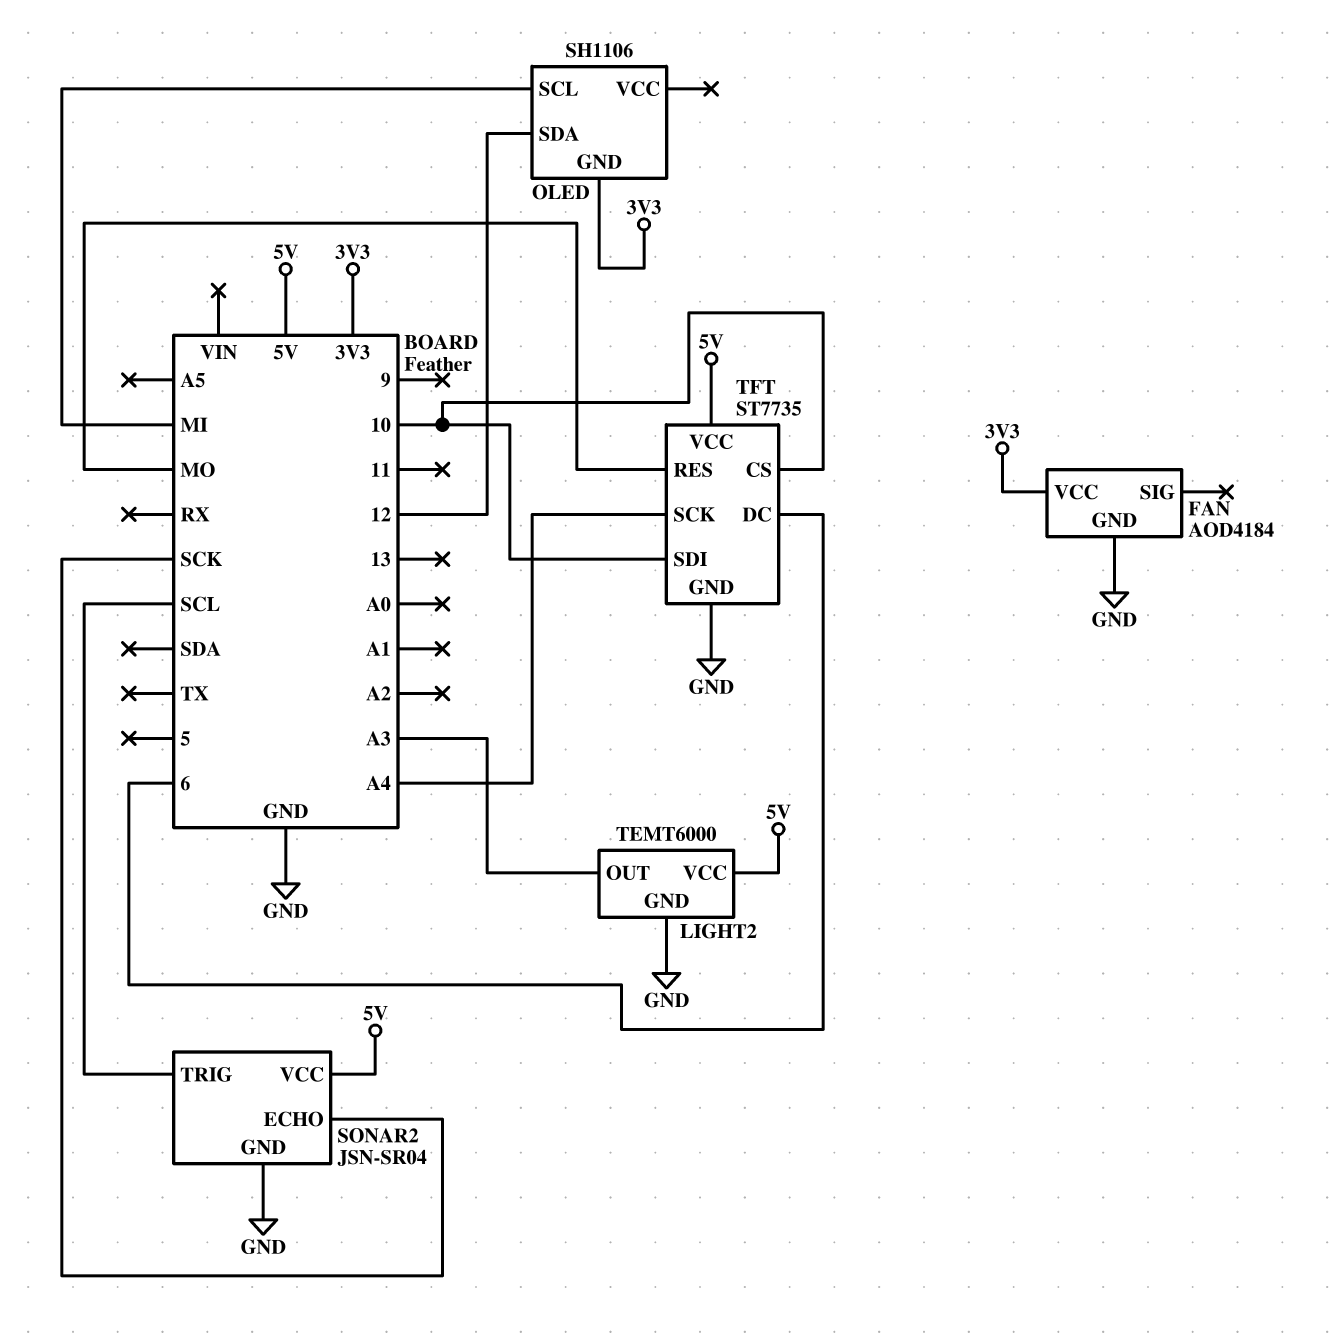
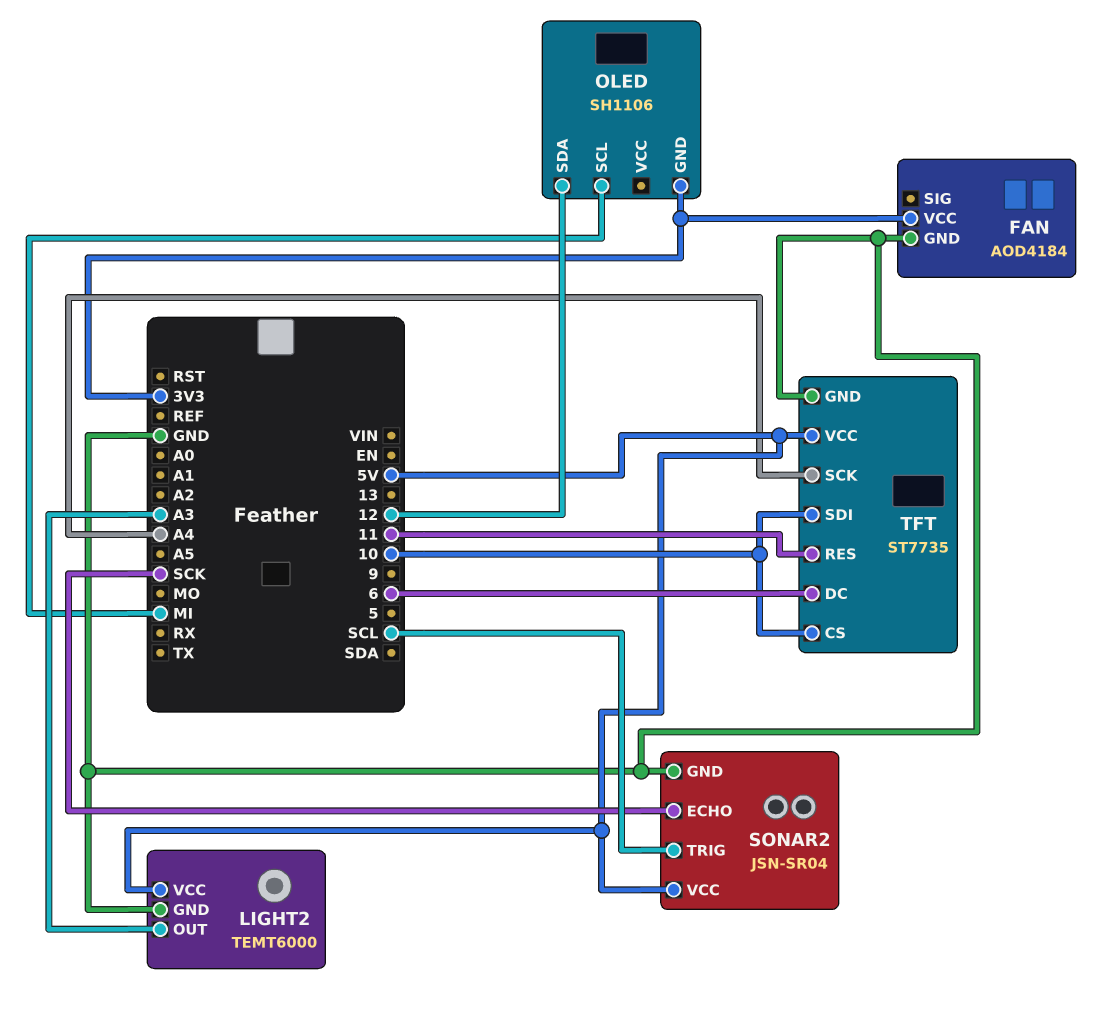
TFT pin RES: MO -> 11

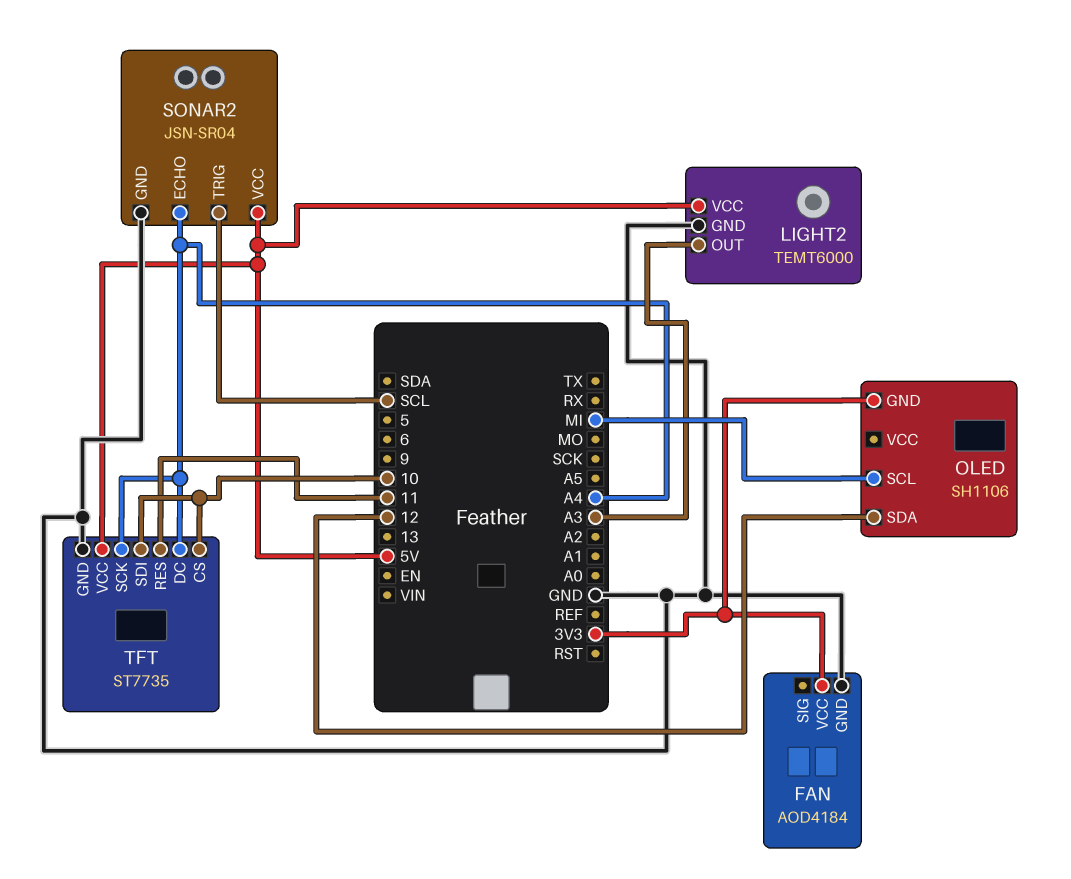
SONAR2 pin ECHO: SCK -> A4
TFT pin DC: 6 -> A4

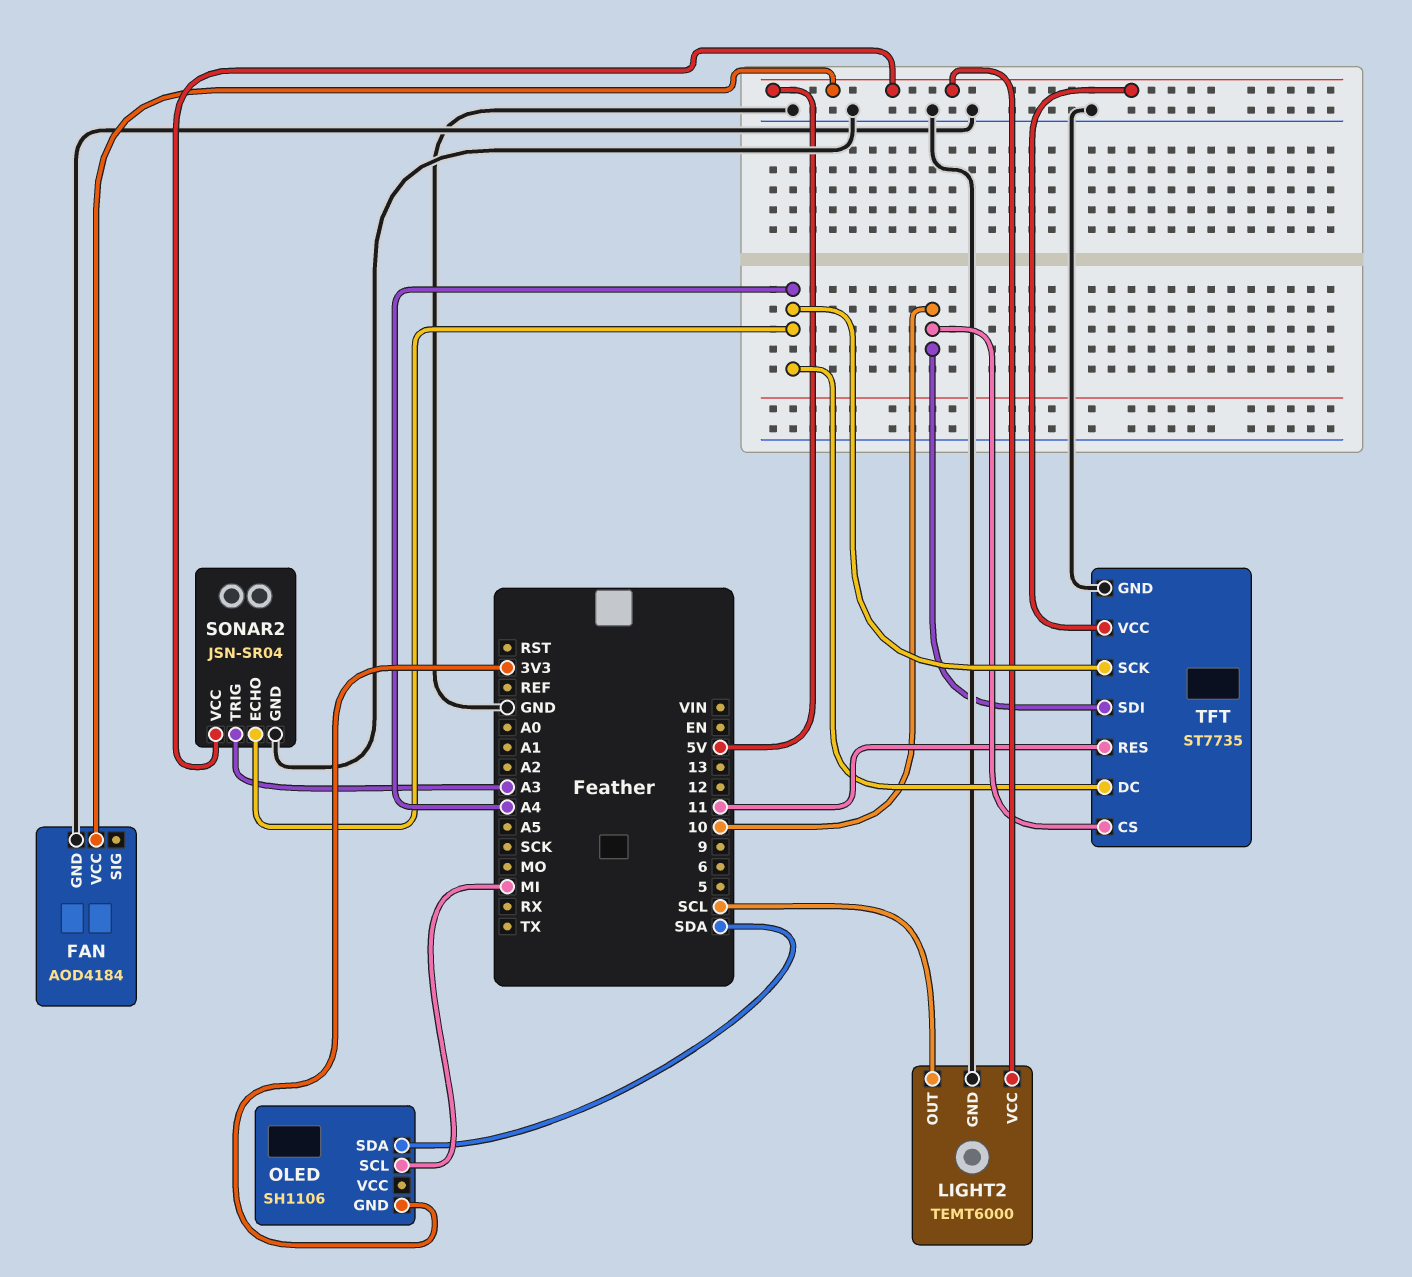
FAN pin VCC: 3V3 -> 5V
LIGHT2 pin OUT: A3 -> SCL
OLED pin SDA: 12 -> SDA
SONAR2 pin TRIG: SCL -> A3

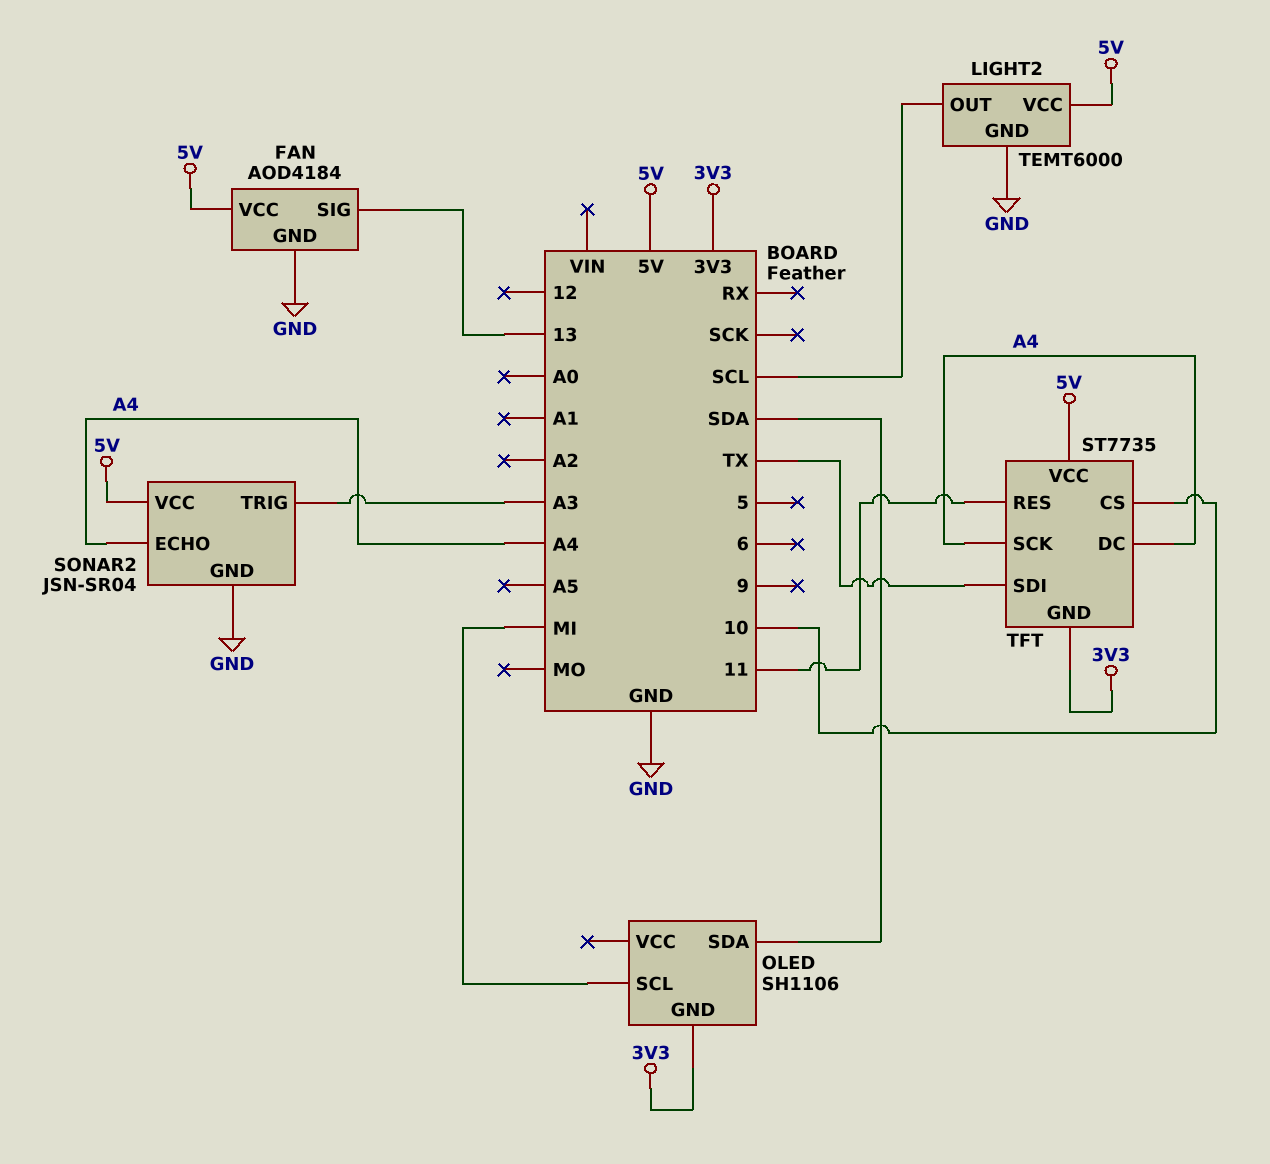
FAN pin SIG: none -> 13
TFT pin GND: GND -> 3V3
TFT pin SDI: 10 -> TX

